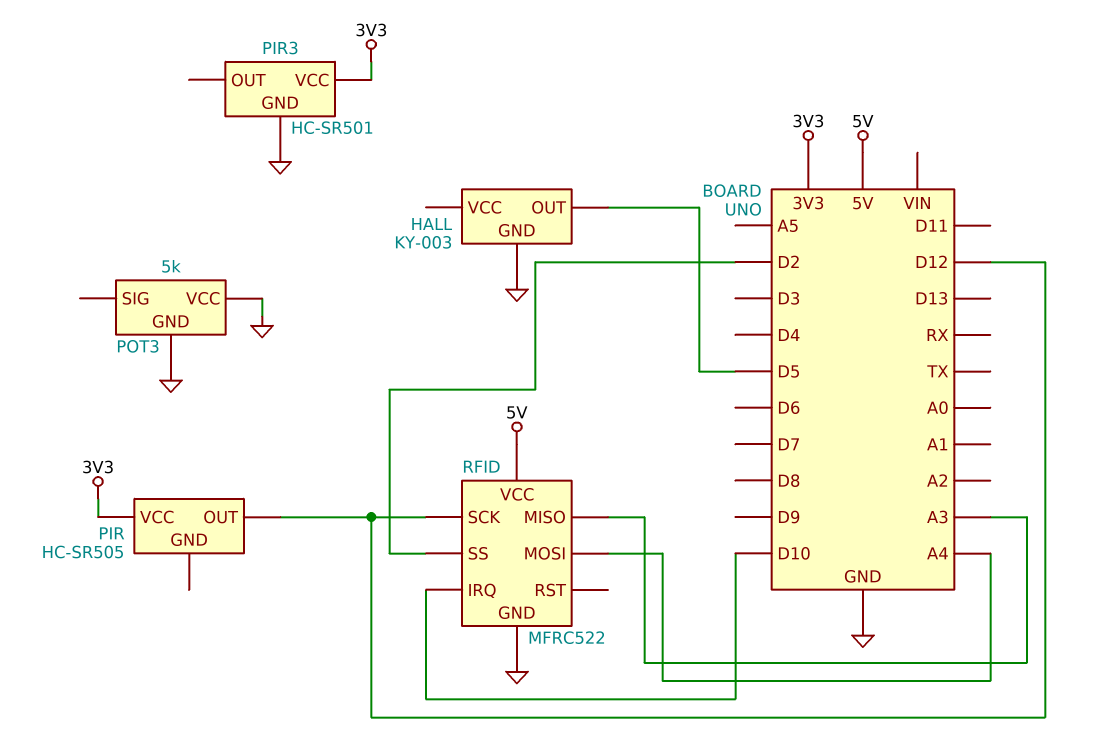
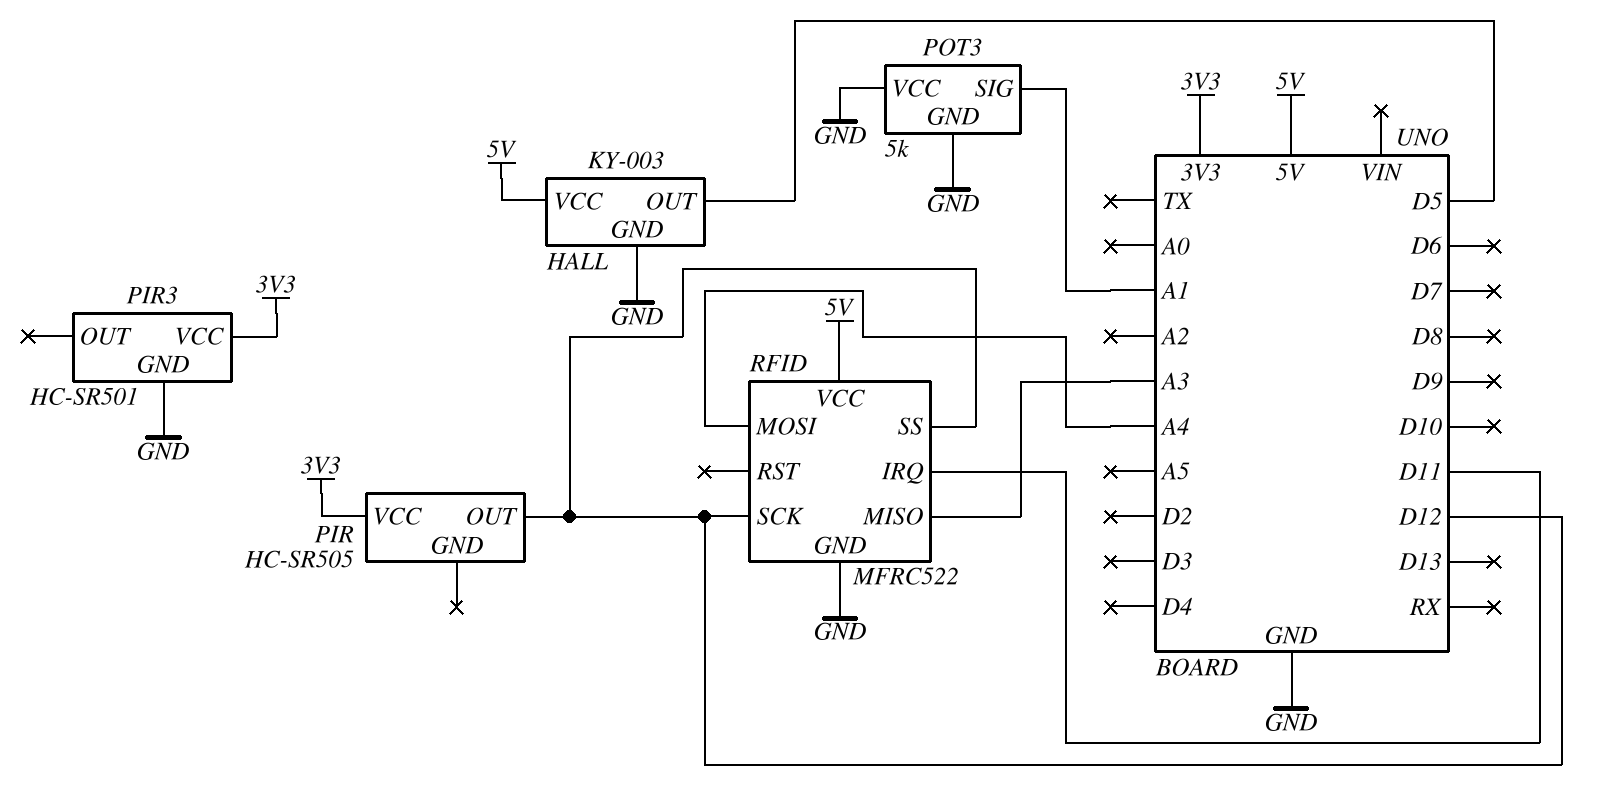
HALL pin VCC: none -> 5V
POT3 pin SIG: none -> A1
RFID pin IRQ: D10 -> D11
RFID pin SS: D2 -> D12

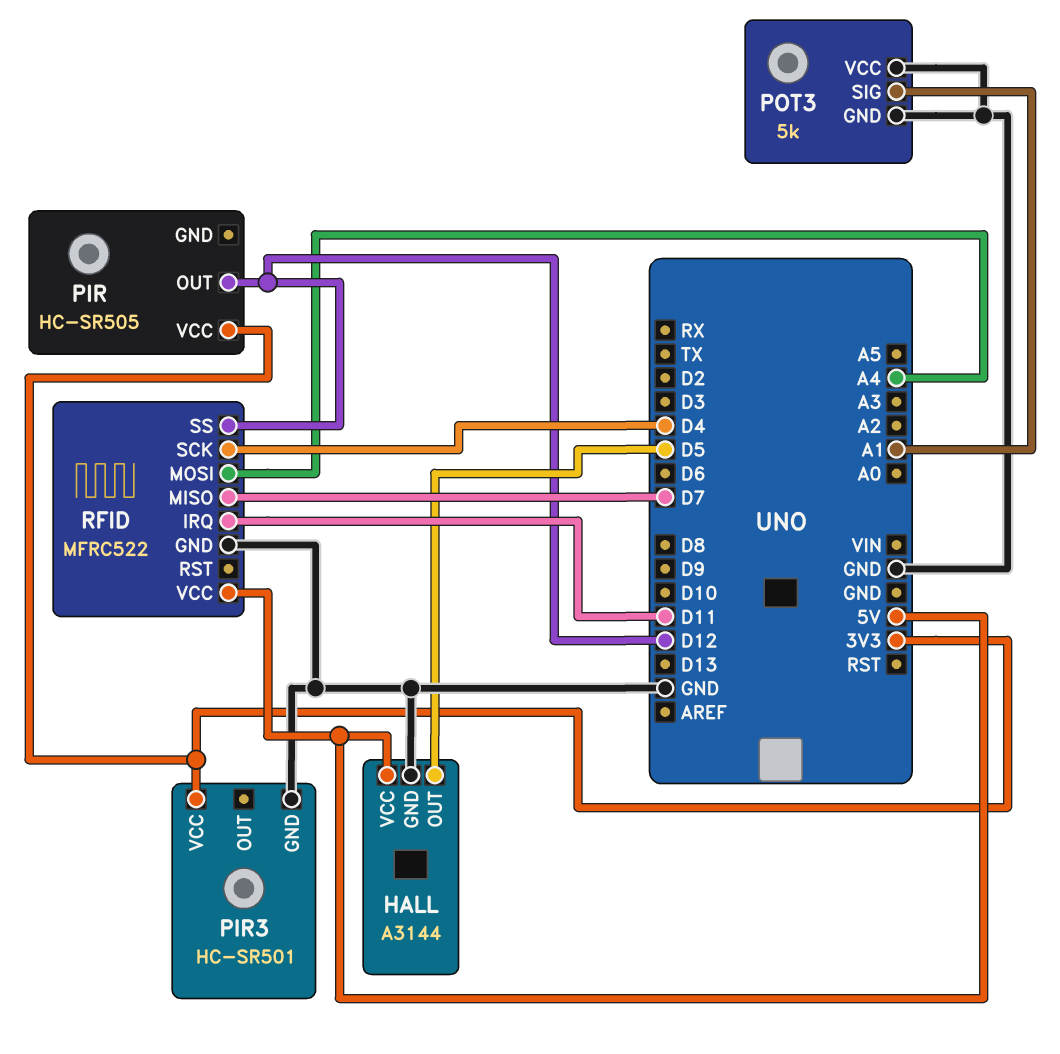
HALL: KY-003 -> A3144
RFID pin MISO: A3 -> D7
RFID pin SCK: D12 -> D4

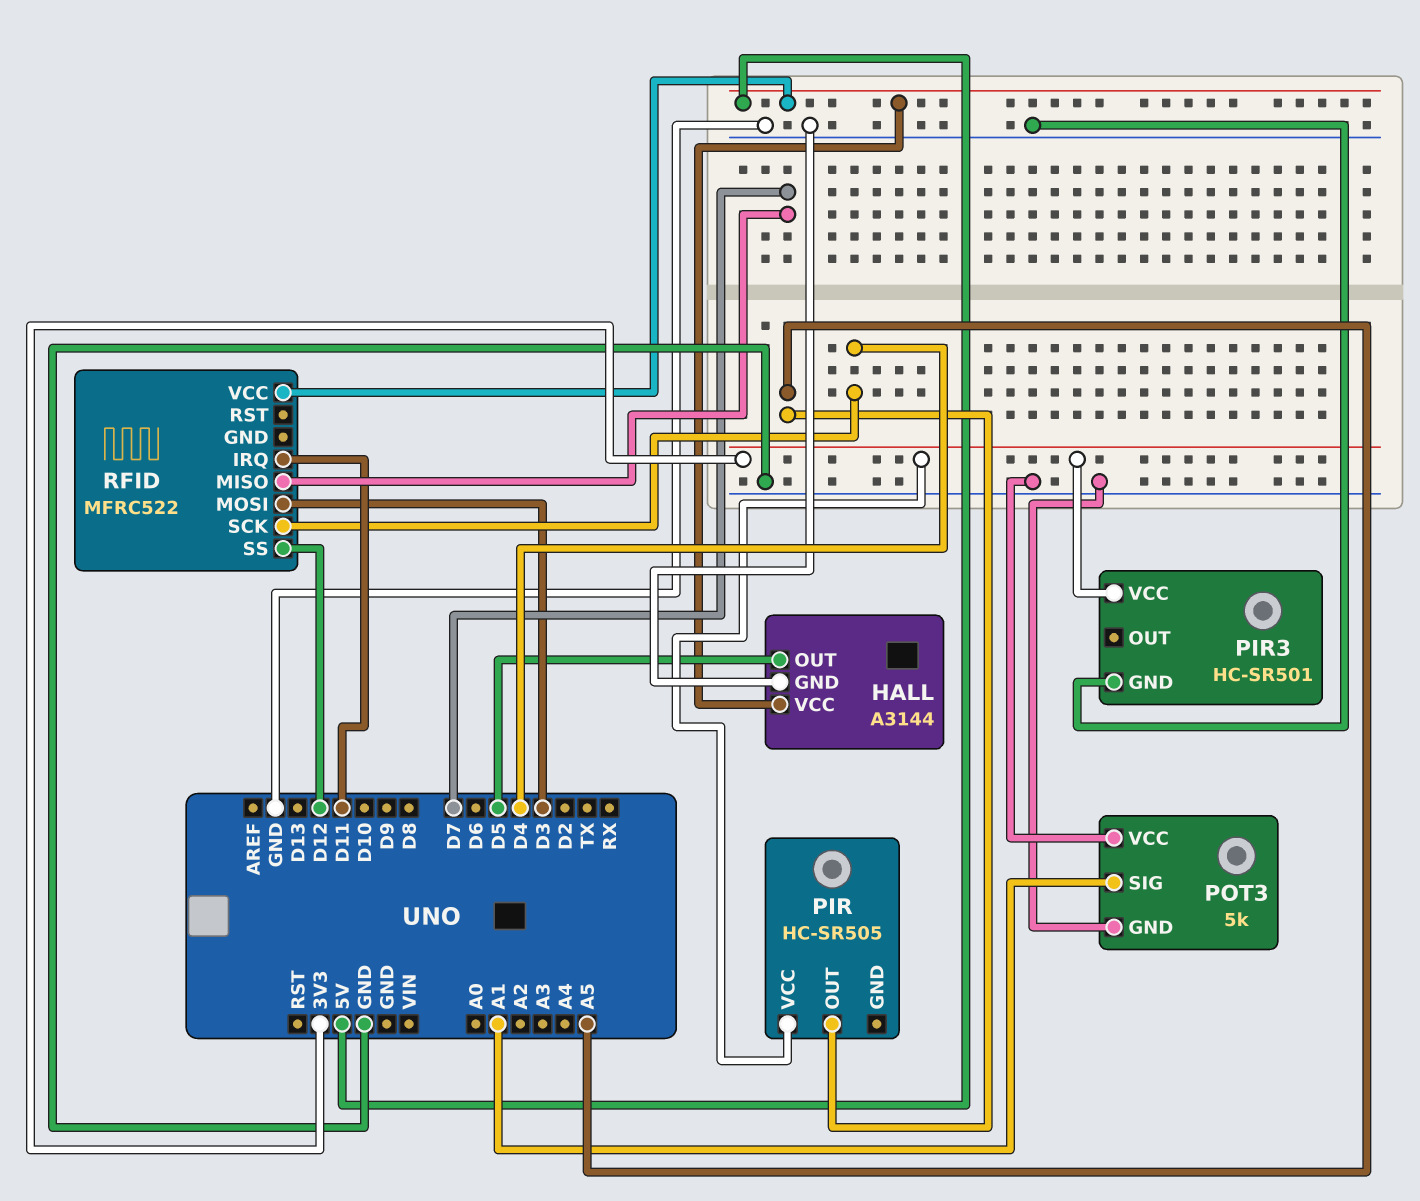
PIR pin OUT: D12 -> A5
RFID pin GND: GND -> none
RFID pin MOSI: A4 -> D3

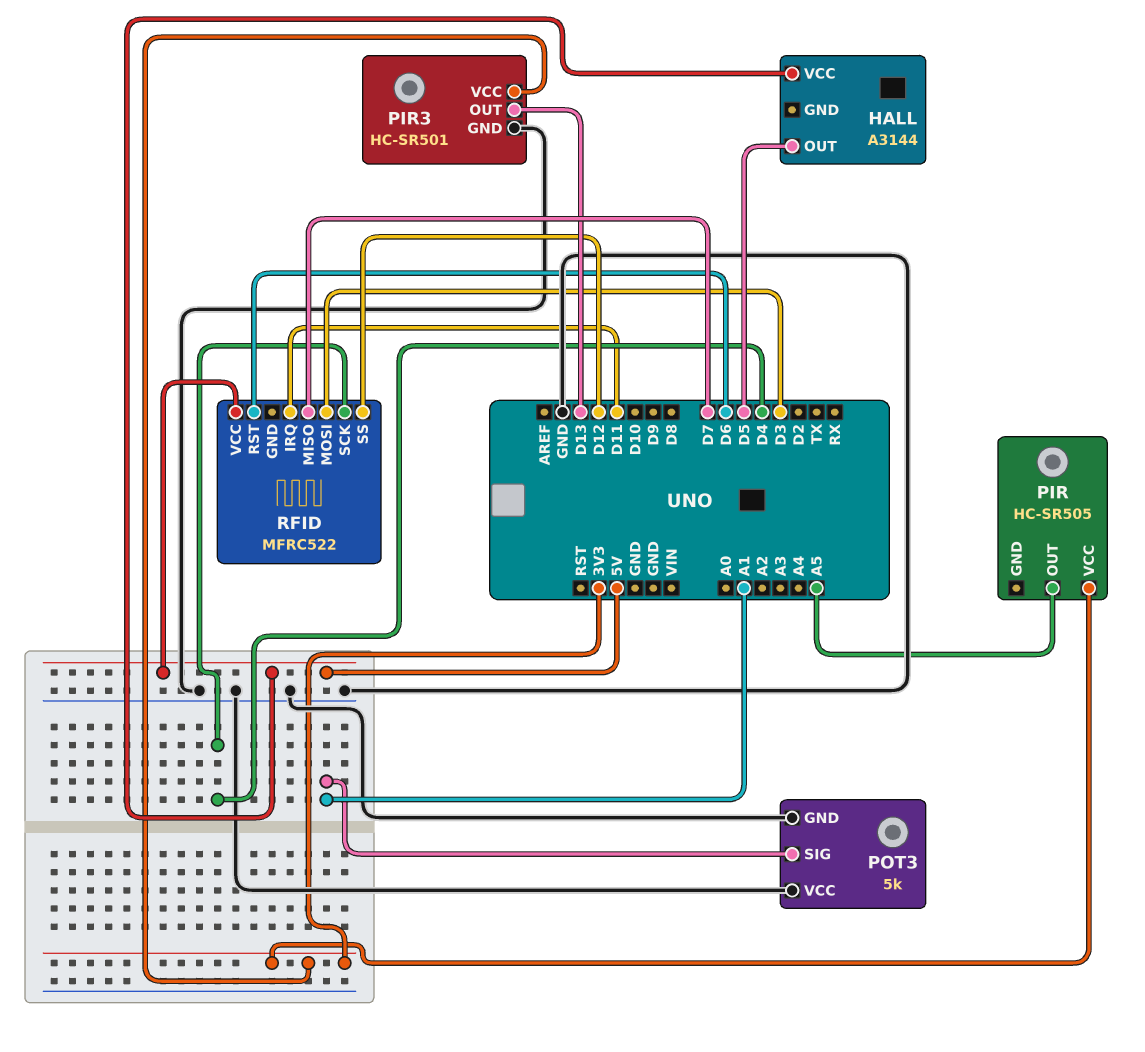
HALL pin GND: GND -> none
PIR3 pin OUT: none -> D13
RFID pin RST: none -> D6

